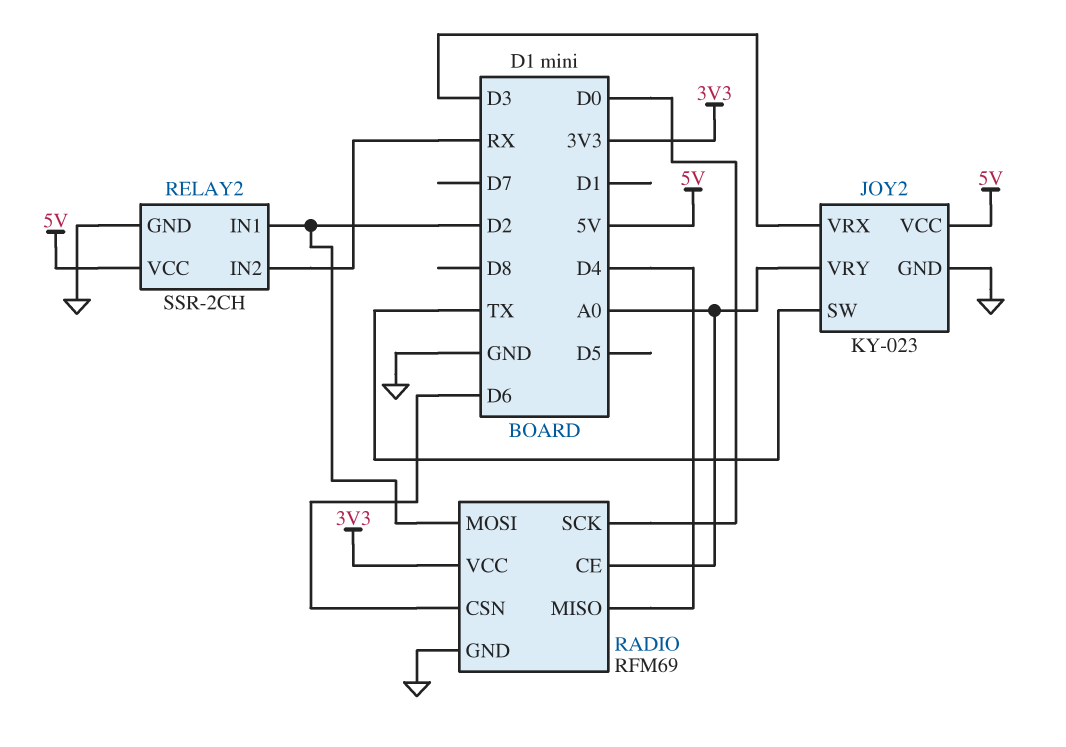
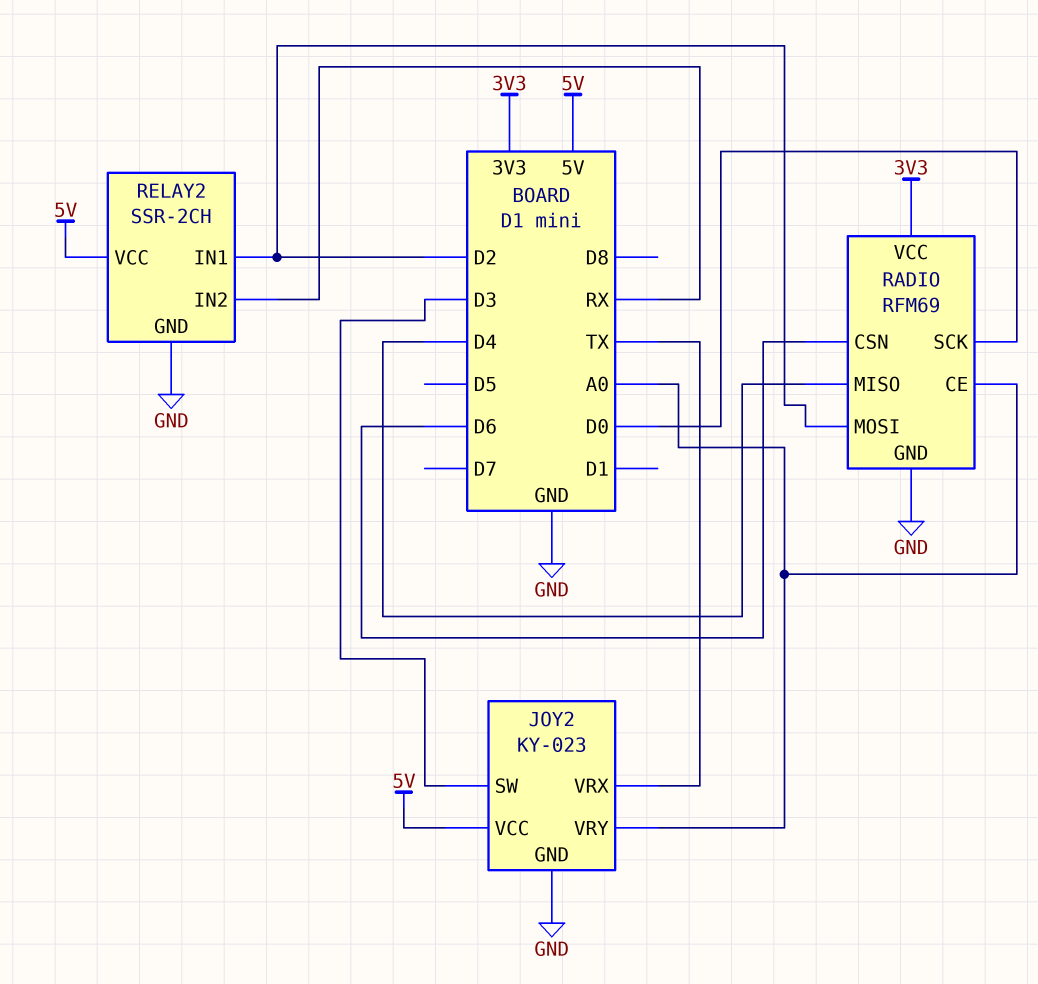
JOY2 pin SW: TX -> D3
JOY2 pin VRX: D3 -> TX

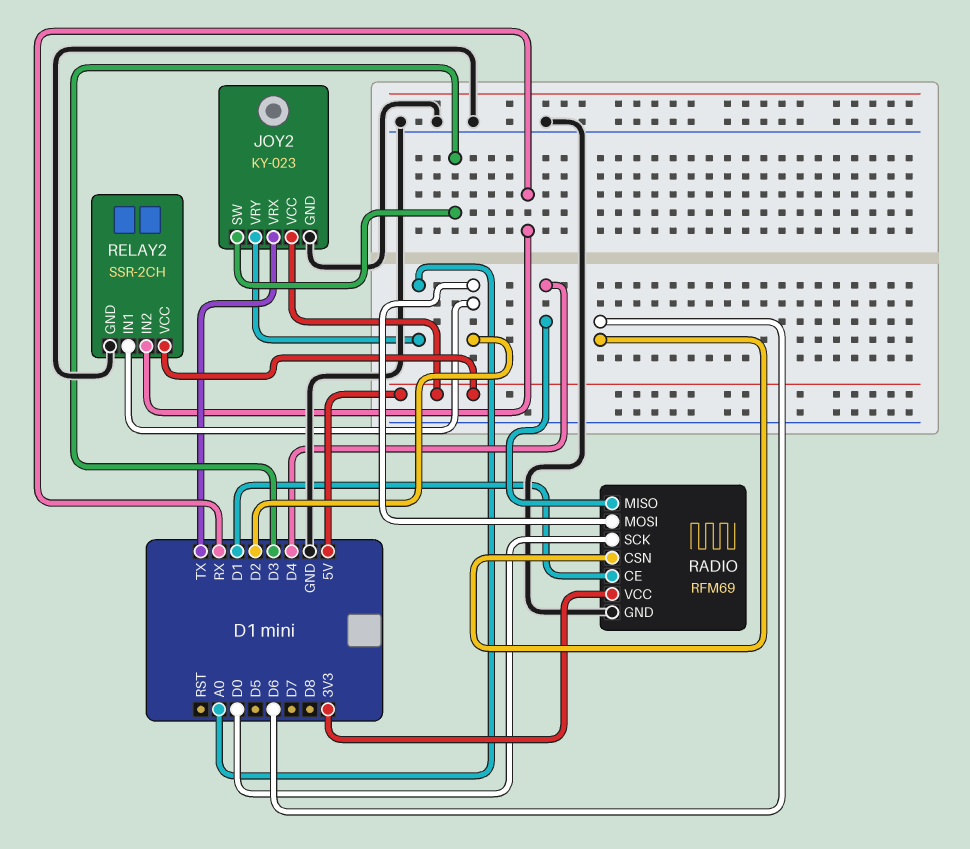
RADIO pin CE: A0 -> D1

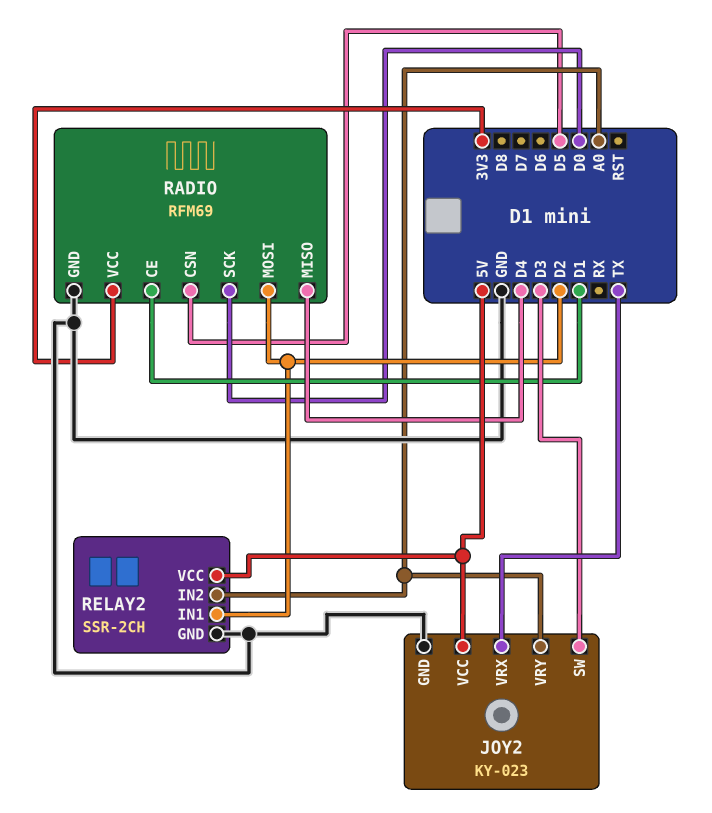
RADIO pin CSN: D6 -> D5
RELAY2 pin IN2: RX -> A0

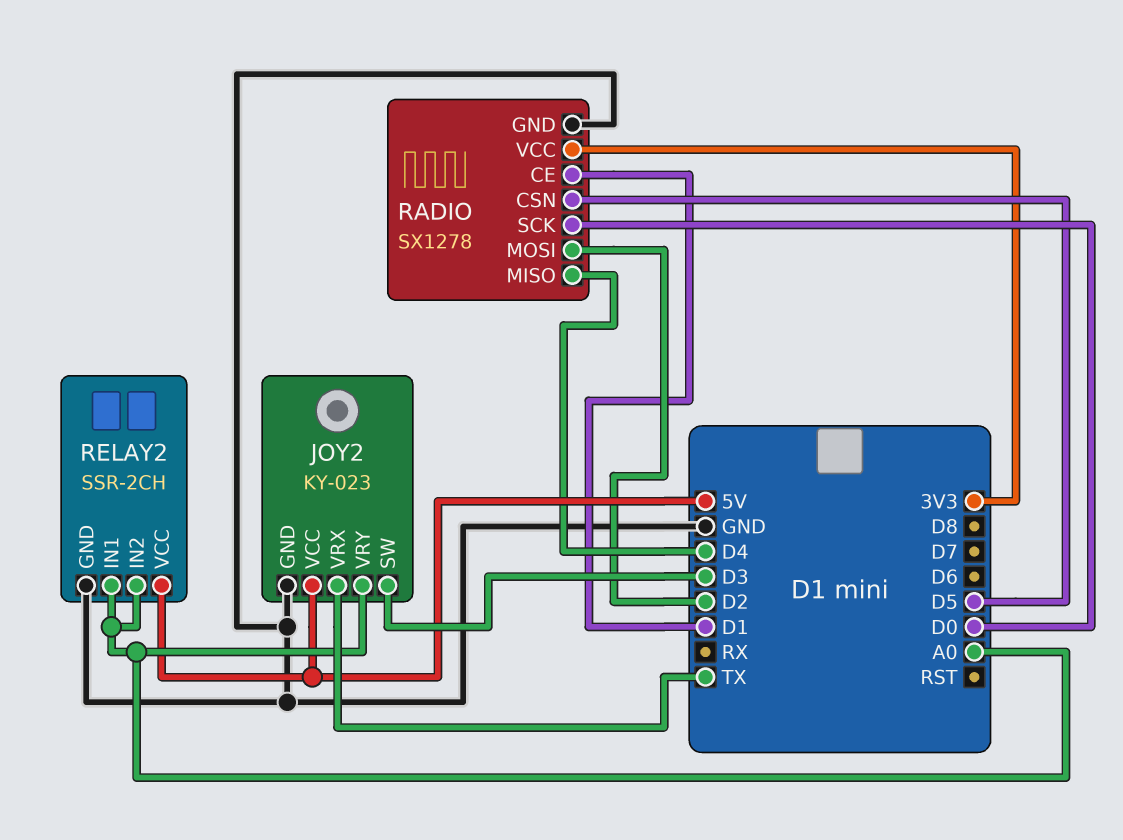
RADIO: RFM69 -> SX1278
RELAY2 pin IN1: D2 -> A0

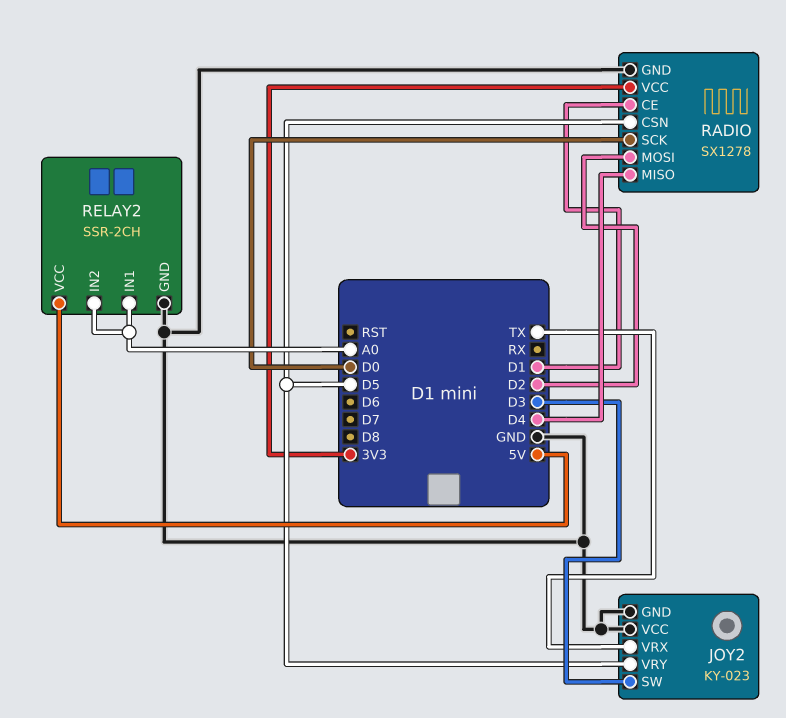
JOY2 pin VCC: 5V -> GND
JOY2 pin VRY: A0 -> D5

